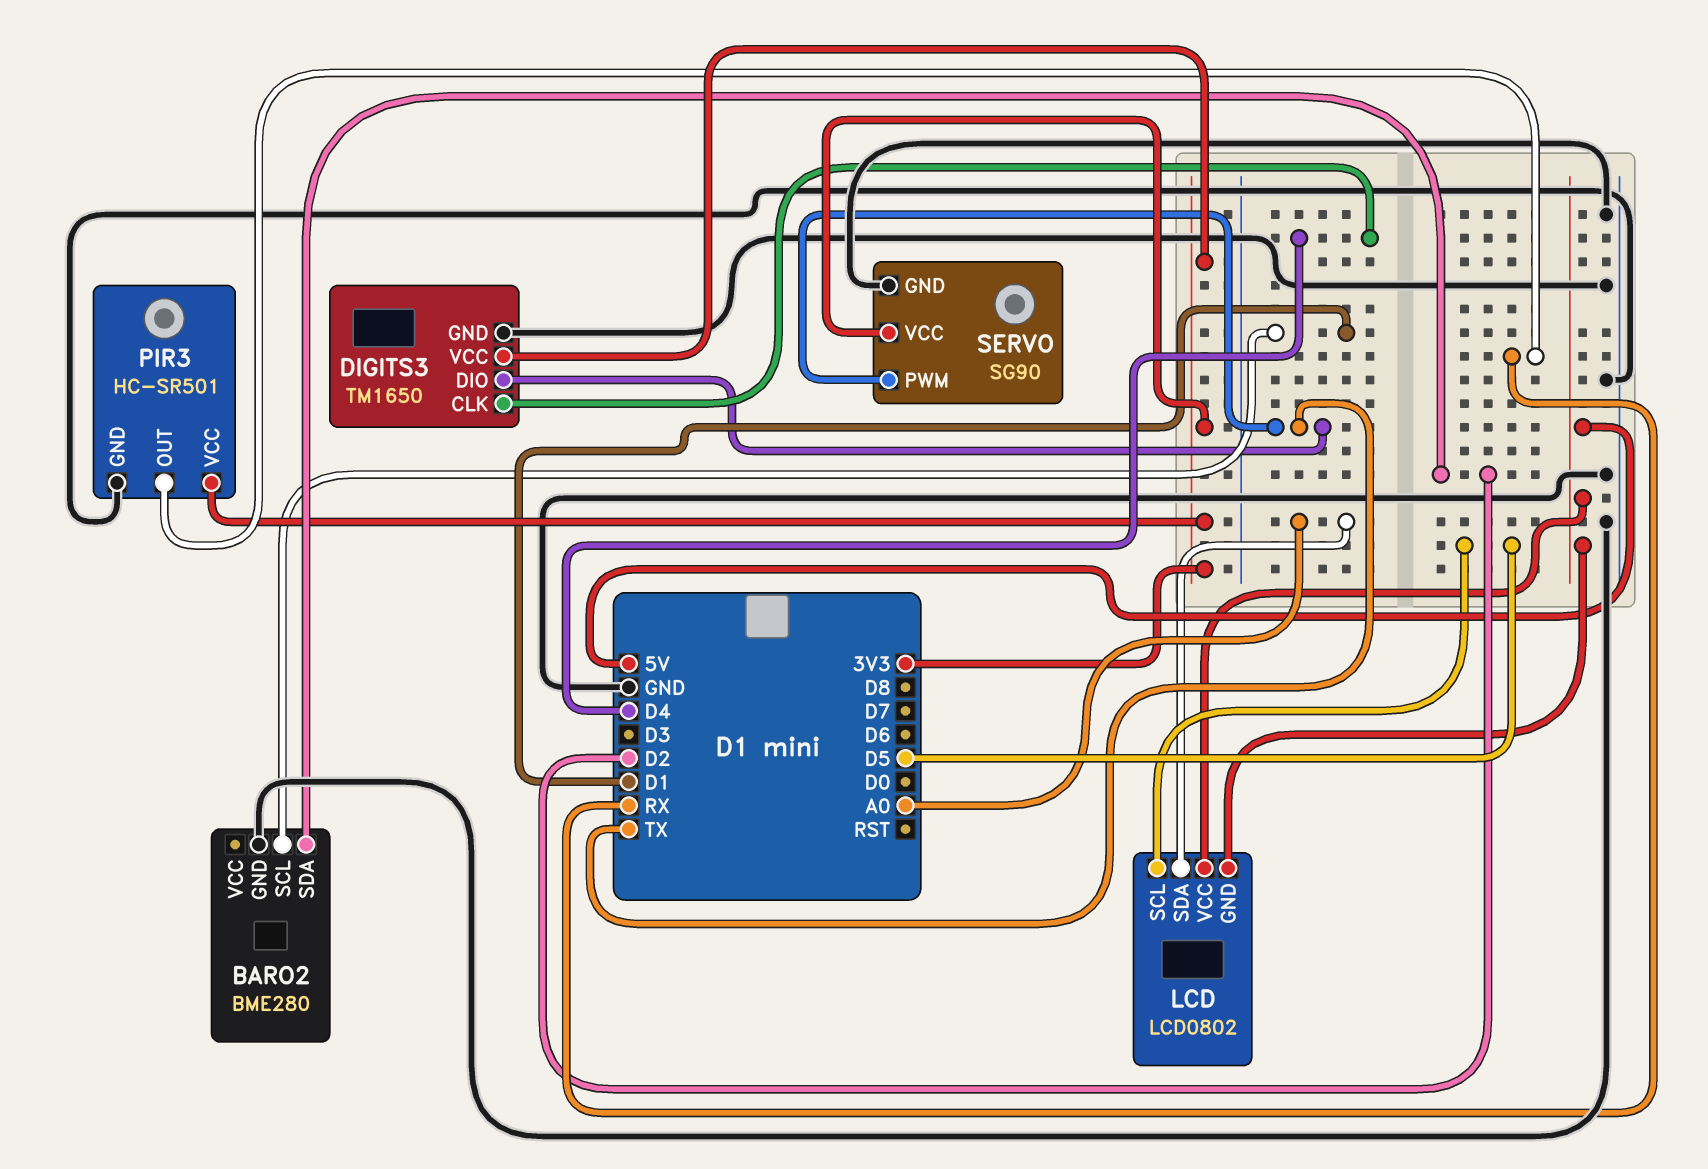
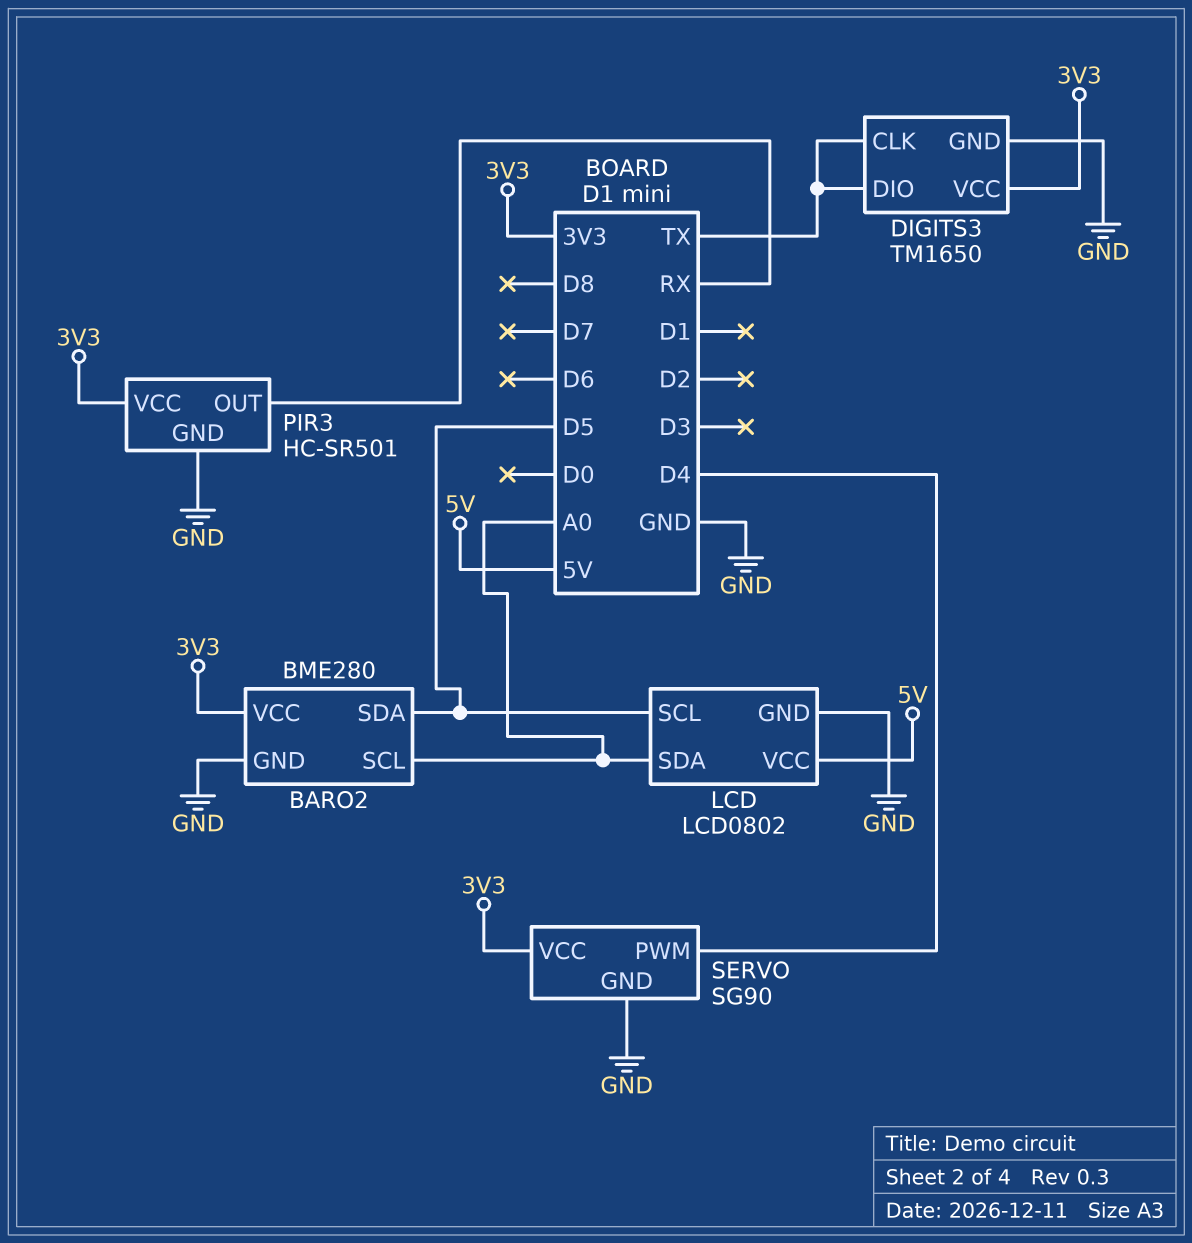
BARO2 pin SCL: D1 -> A0
BARO2 pin SDA: D2 -> D5
BARO2 pin VCC: none -> 3V3
DIGITS3 pin CLK: D4 -> TX
LCD pin GND: 5V -> GND
SERVO pin PWM: TX -> D4

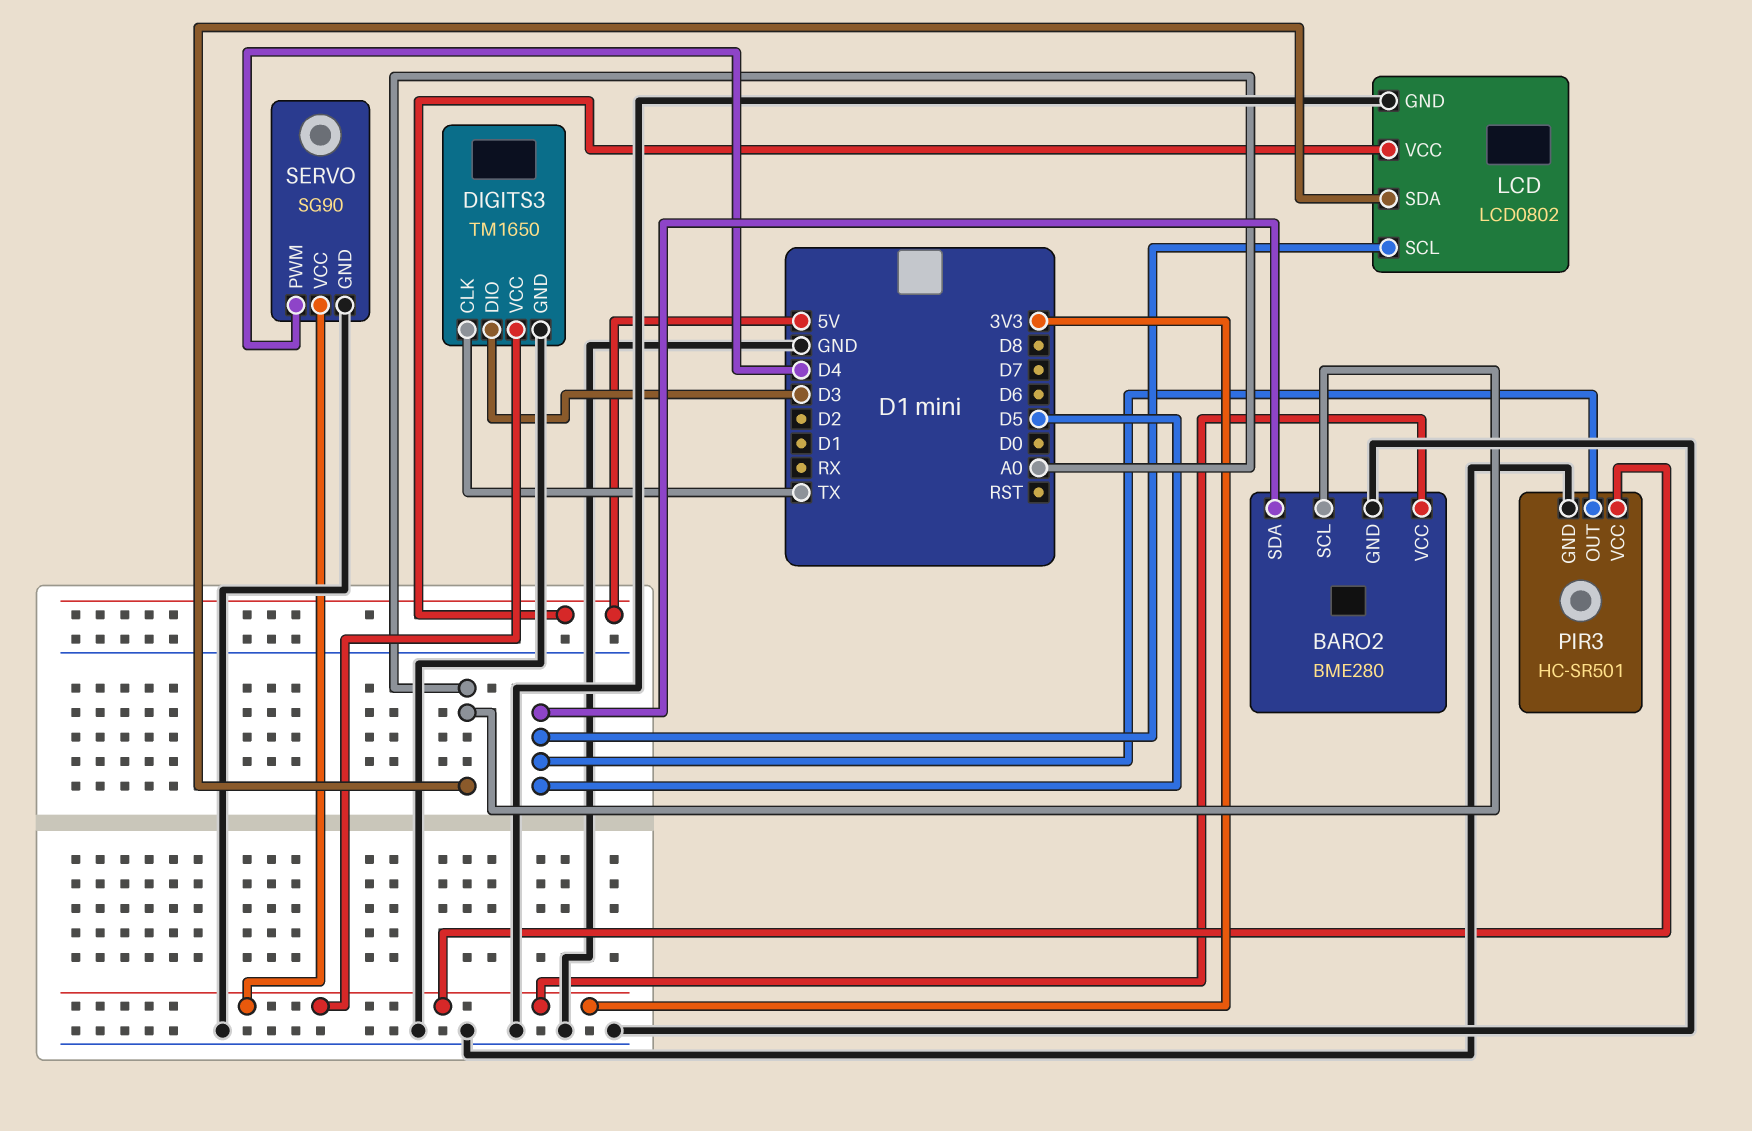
DIGITS3 pin DIO: TX -> D3
PIR3 pin OUT: RX -> D5

